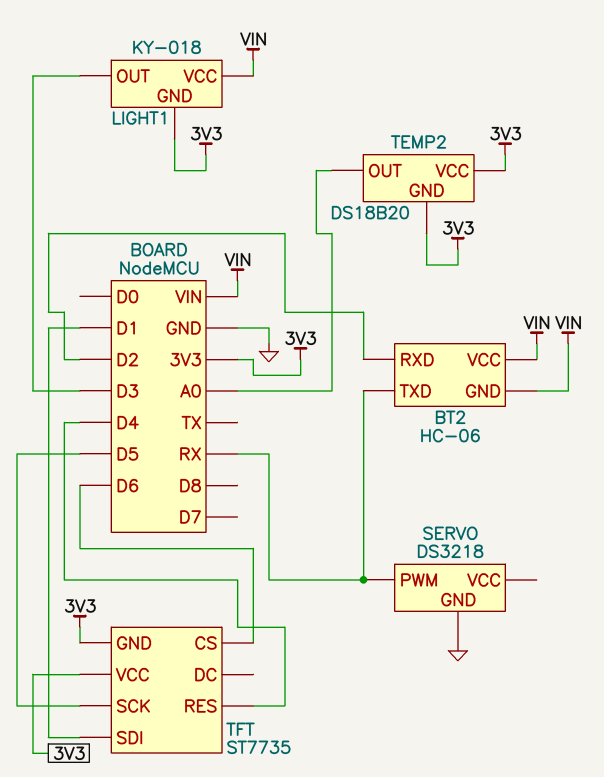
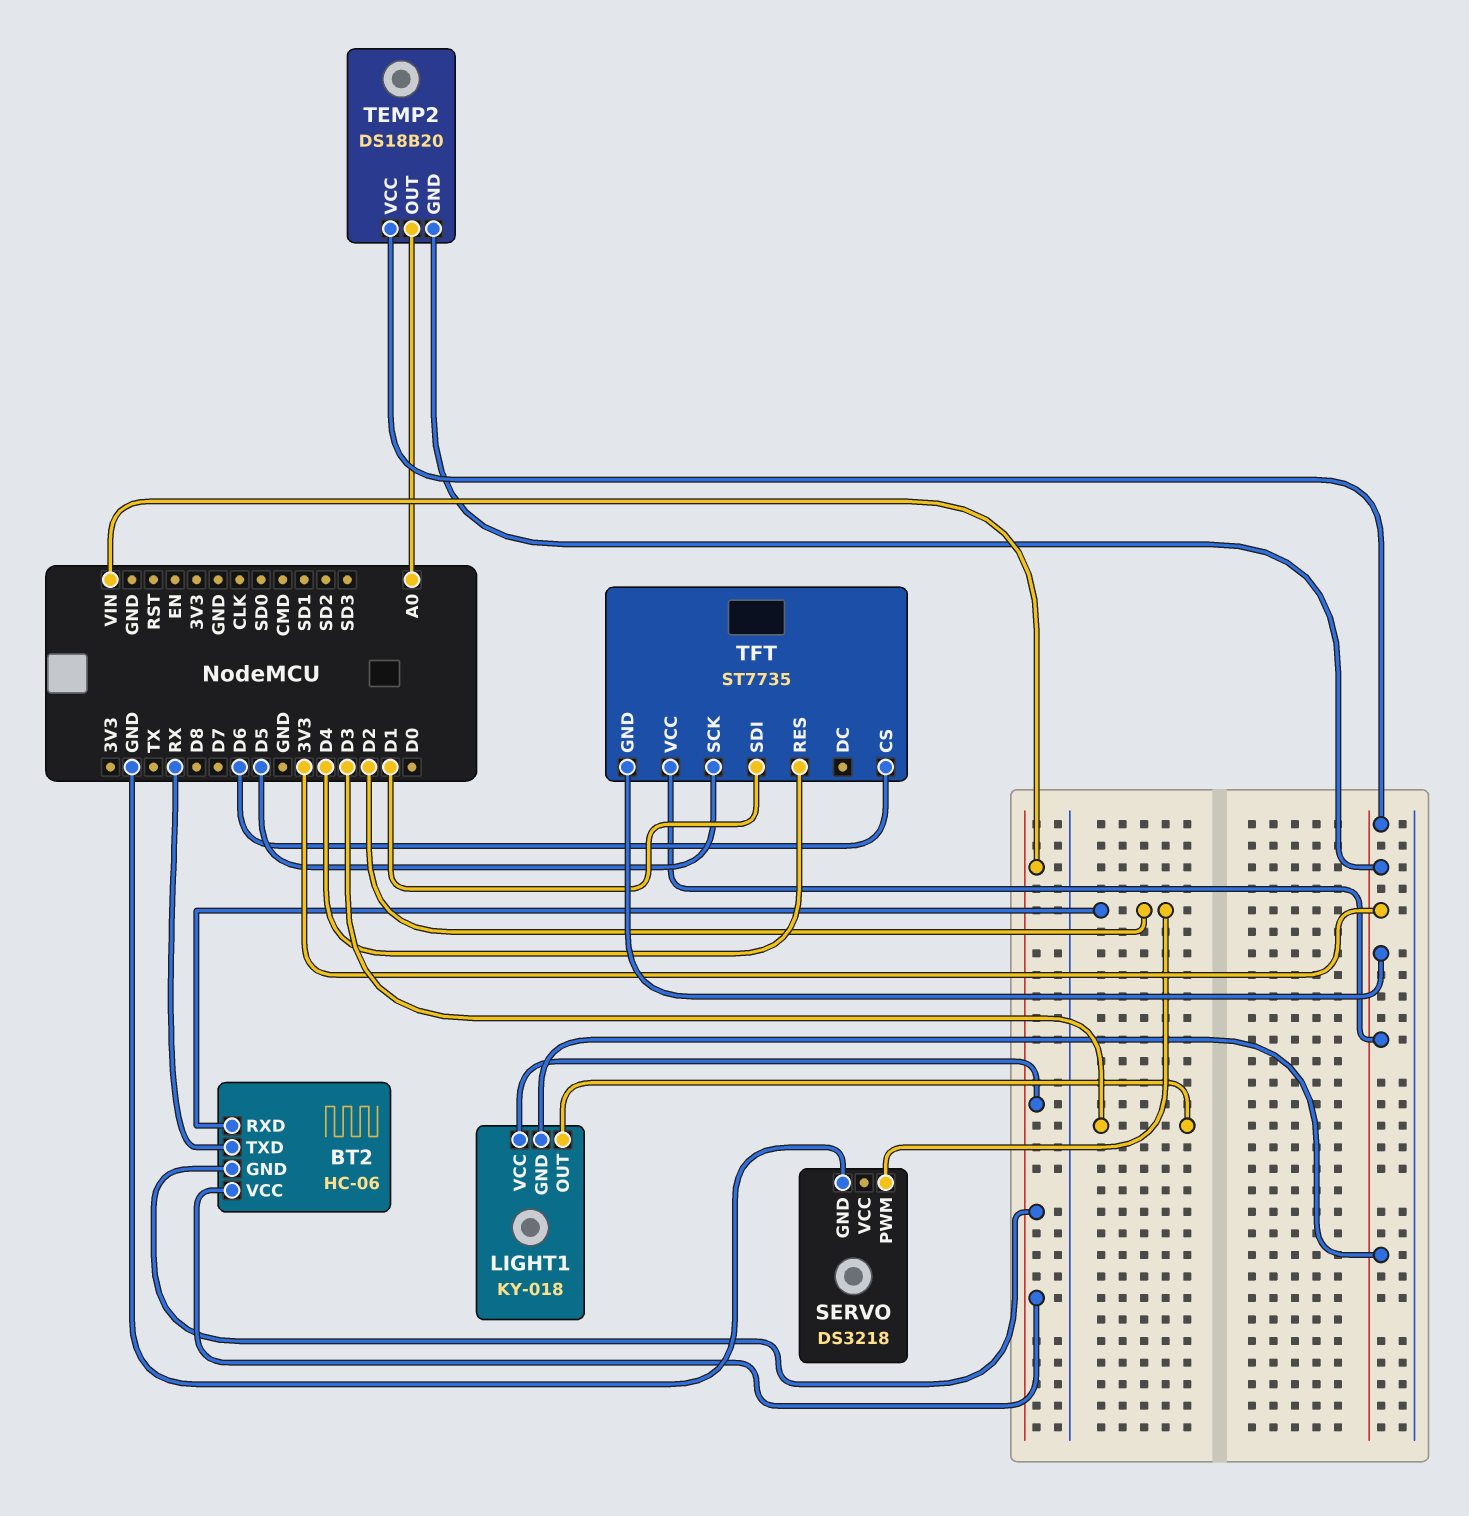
SERVO pin PWM: RX -> D2

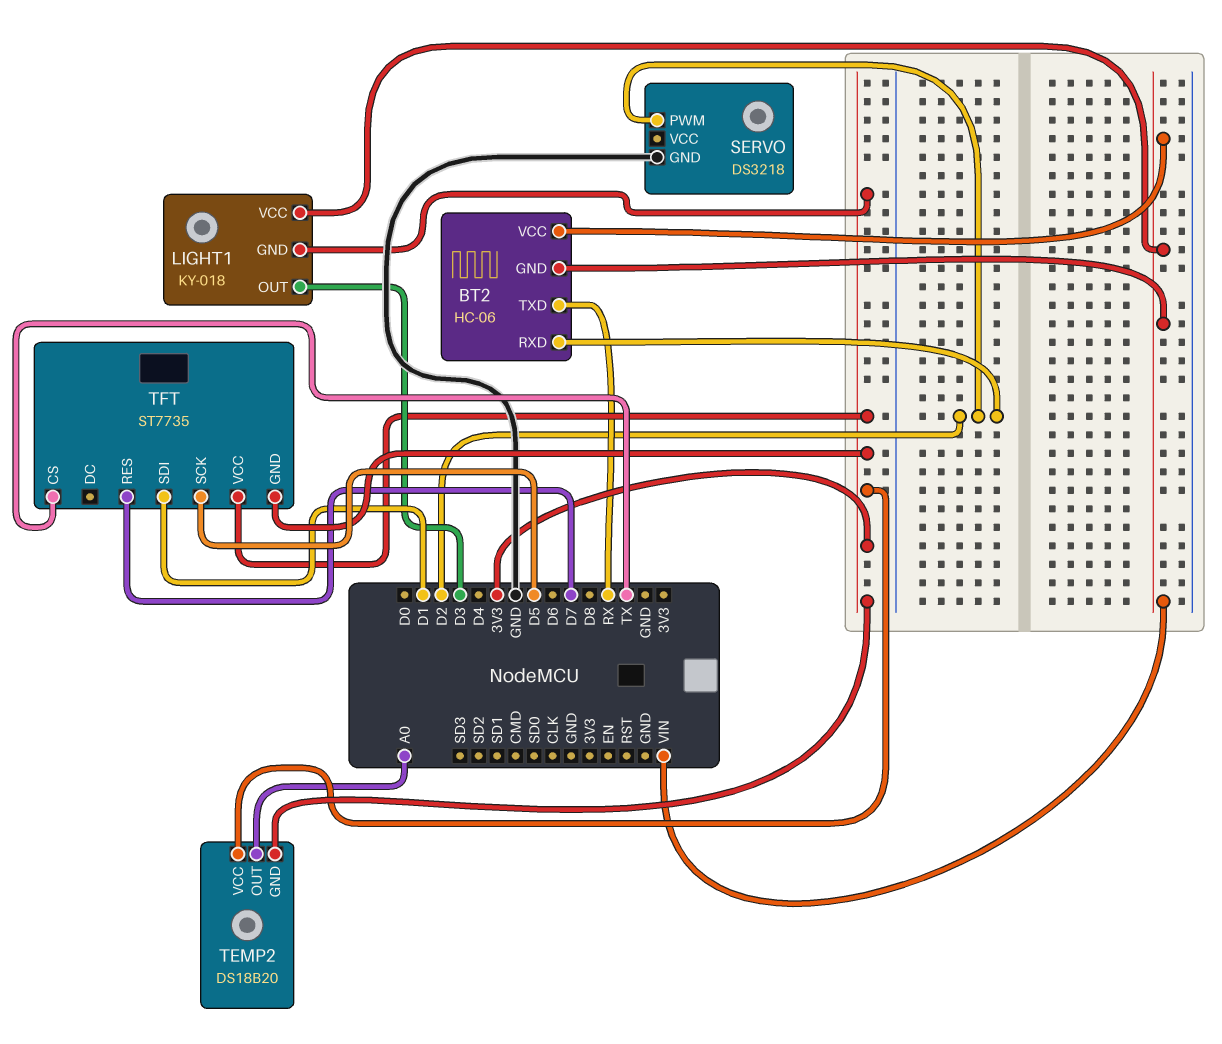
TFT pin CS: D6 -> TX
TFT pin RES: D4 -> D7

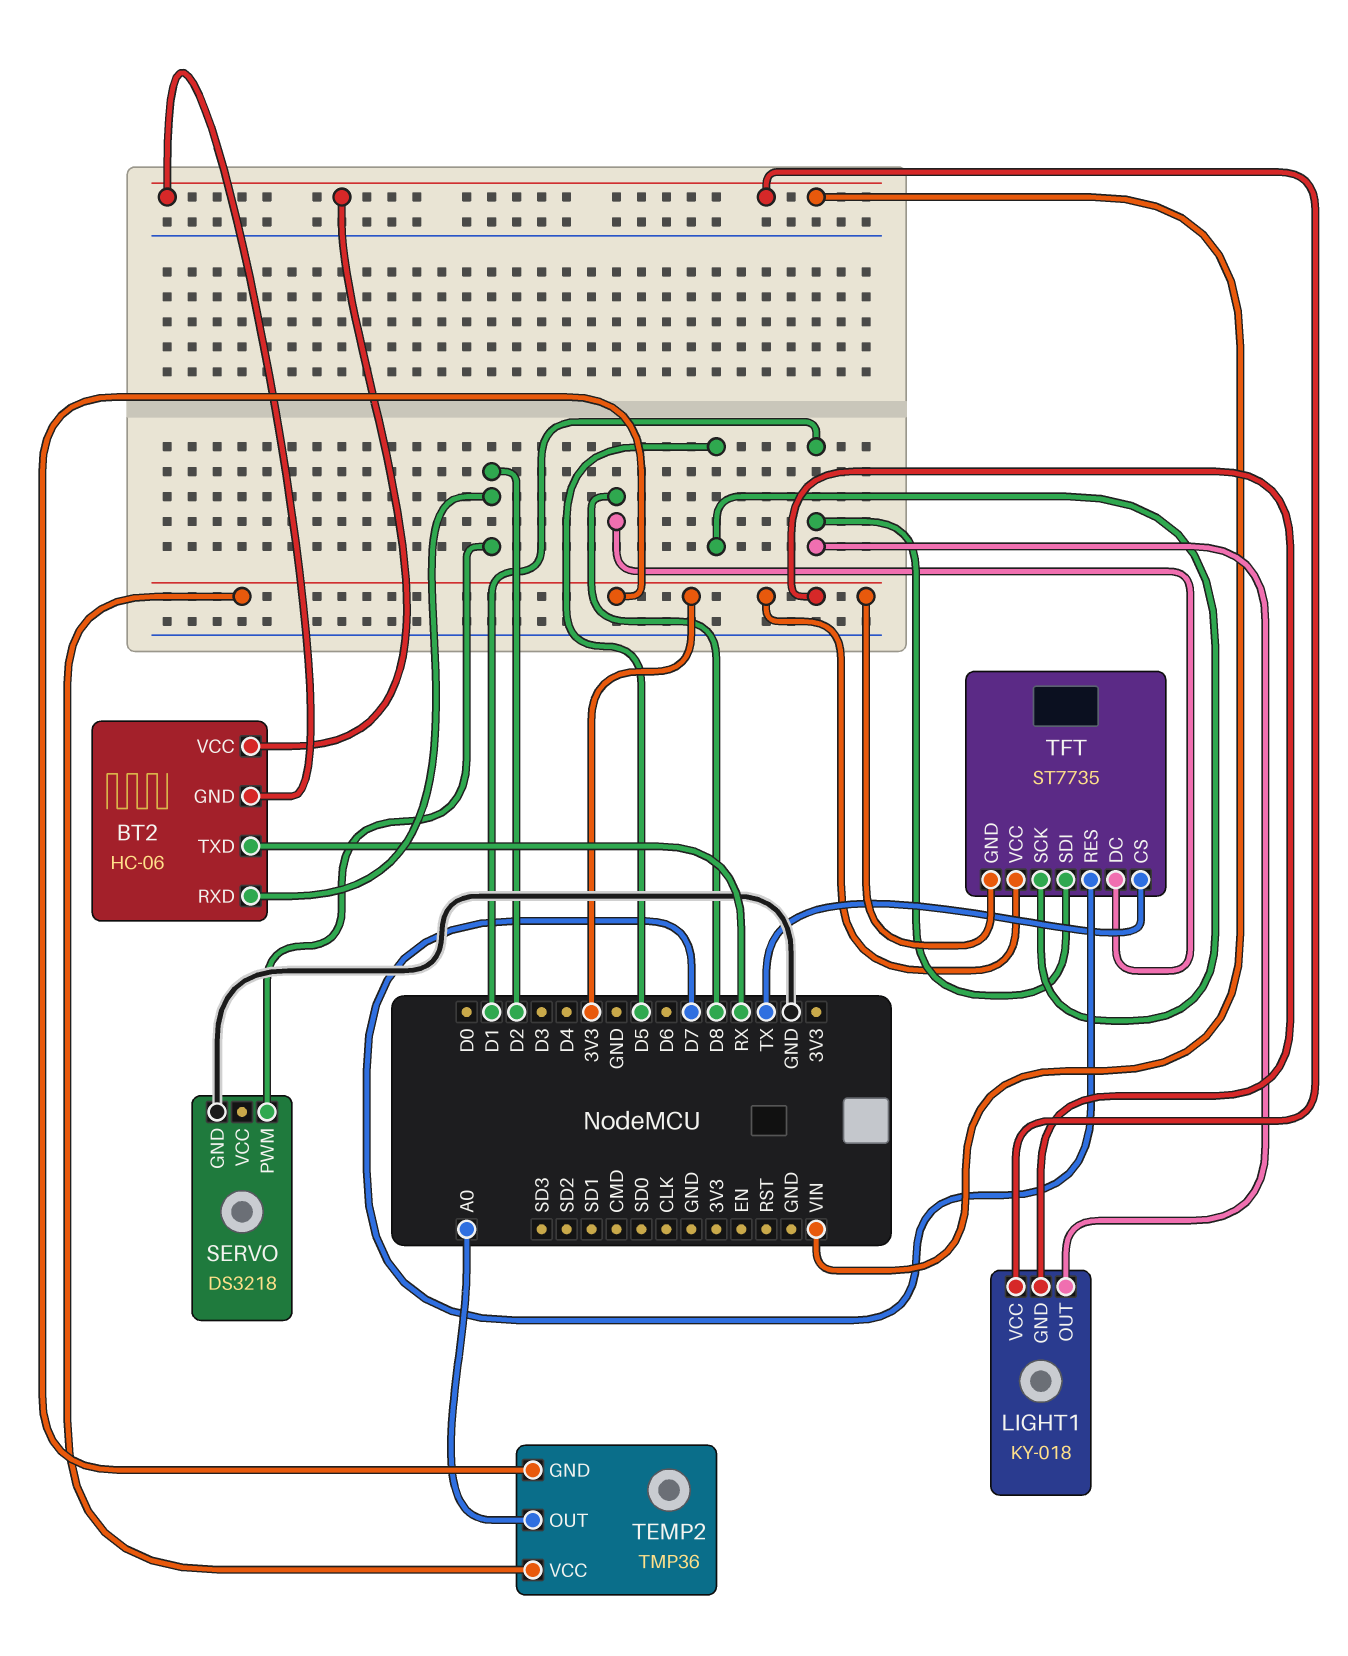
LIGHT1 pin OUT: D3 -> D1
TEMP2: DS18B20 -> TMP36
TFT pin DC: none -> D8

